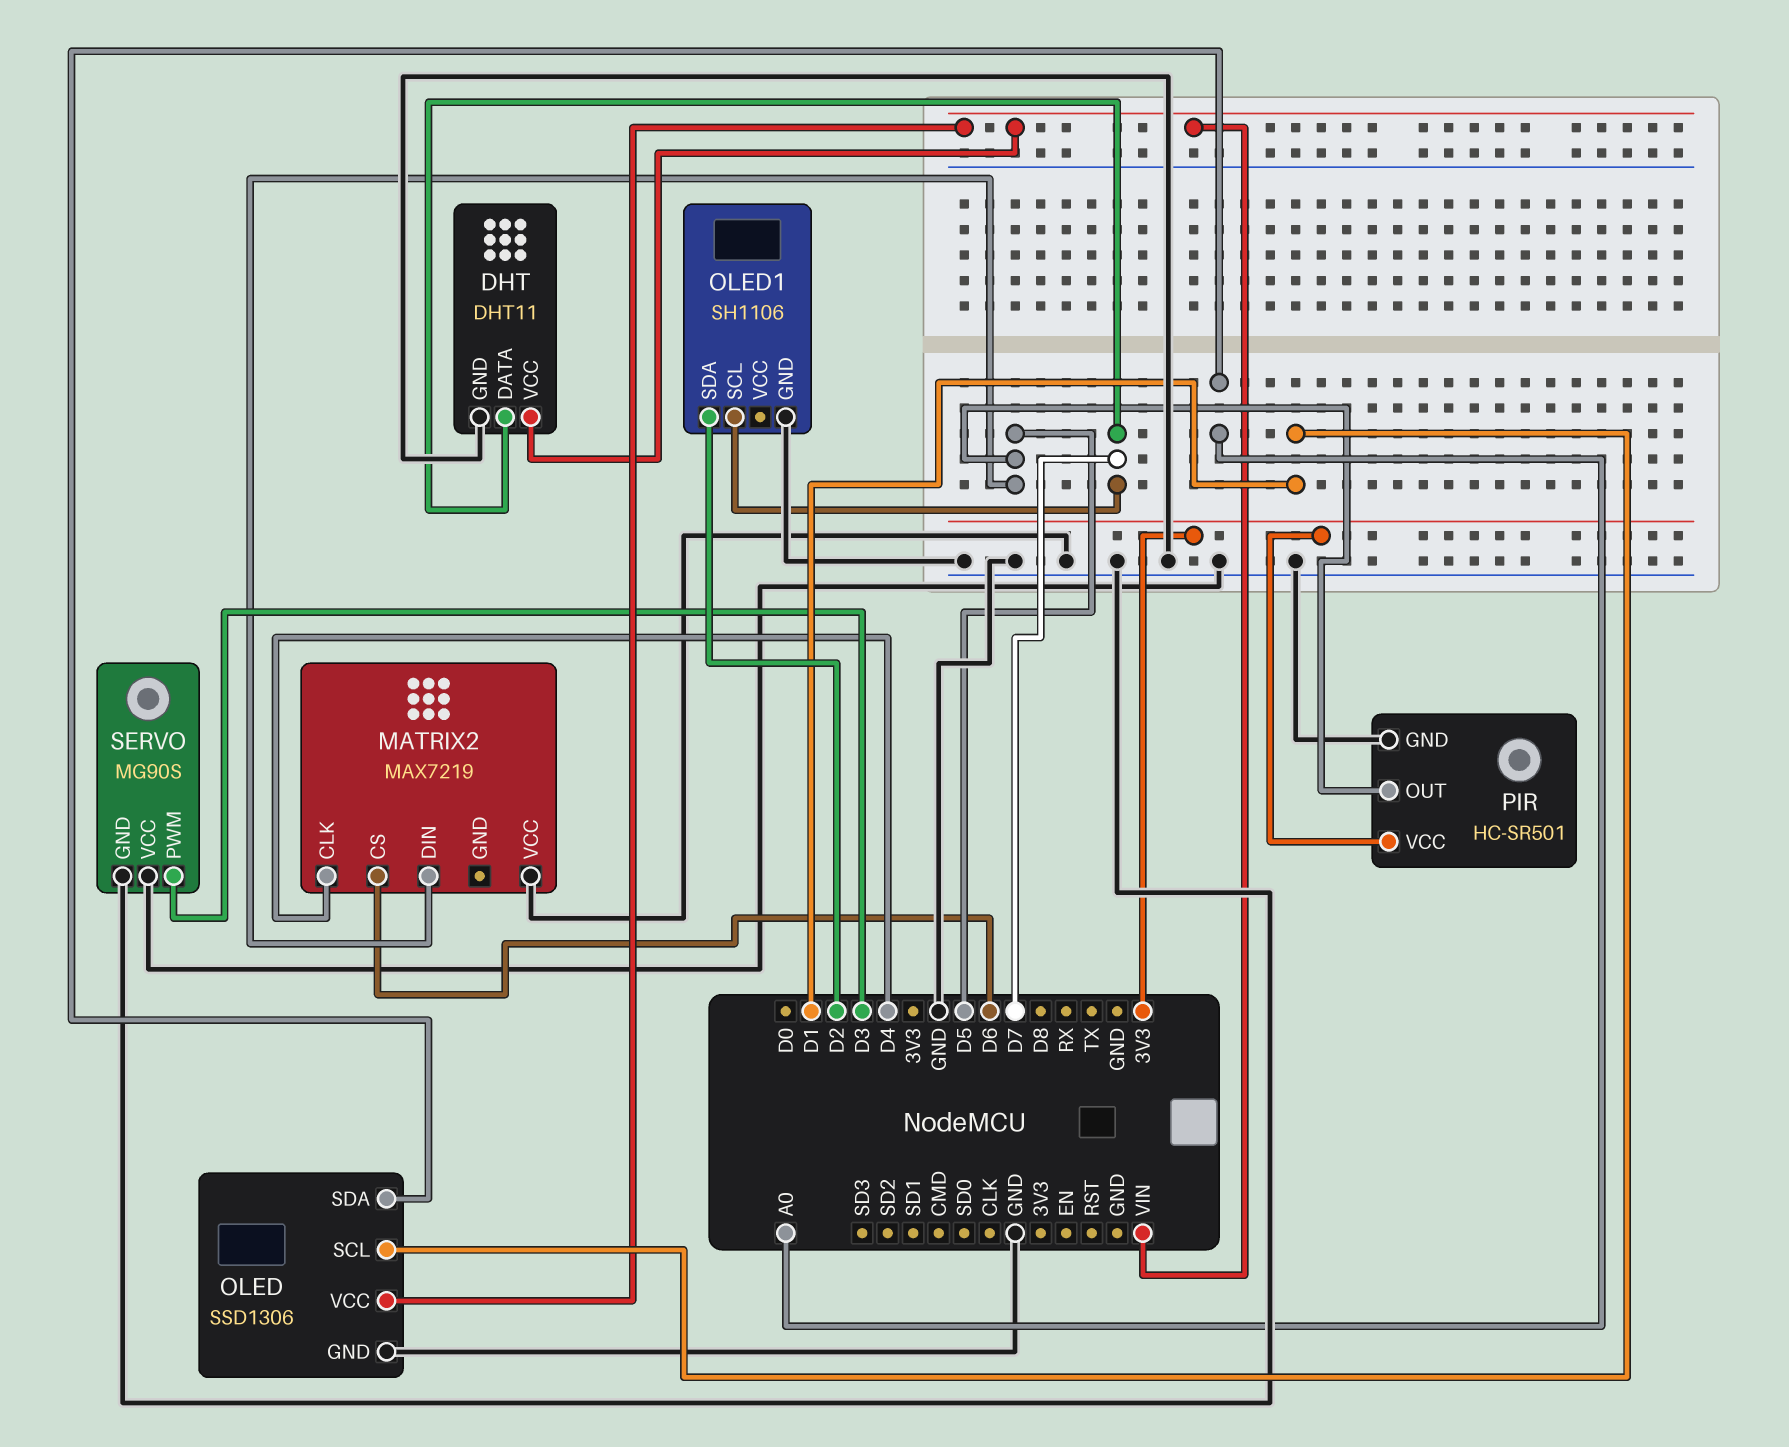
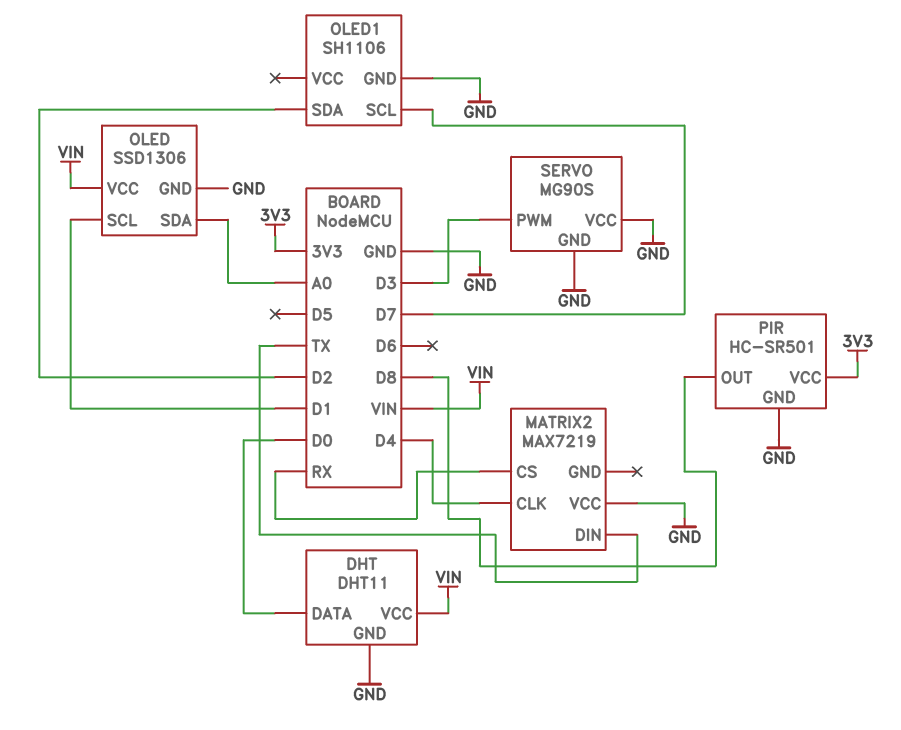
DHT pin DATA: D7 -> D0
MATRIX2 pin CS: D6 -> RX
MATRIX2 pin DIN: D5 -> TX
PIR pin OUT: D5 -> D8

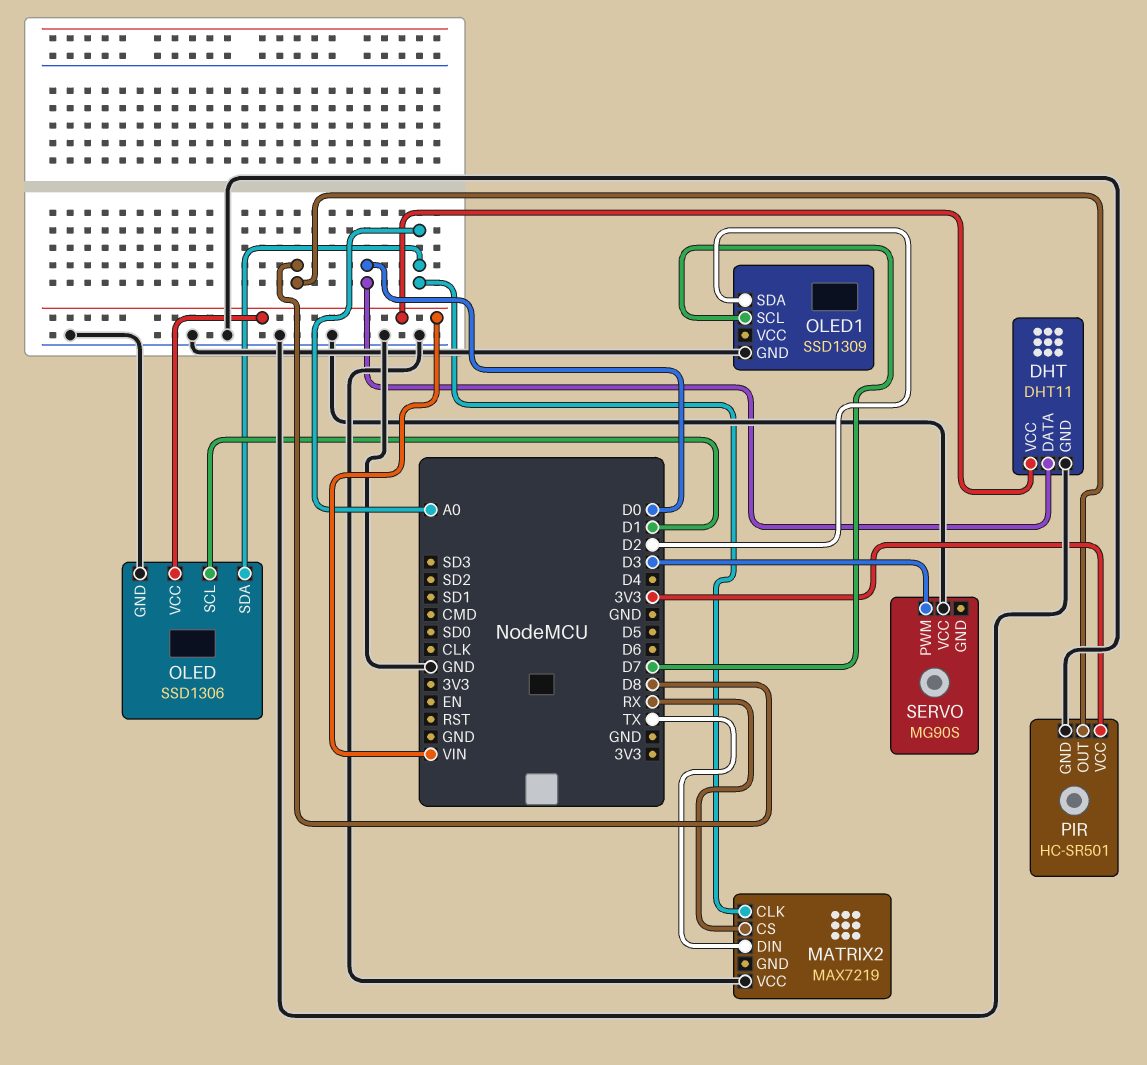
MATRIX2 pin CLK: D4 -> A0
OLED1: SH1106 -> SSD1309
SERVO pin GND: GND -> none

